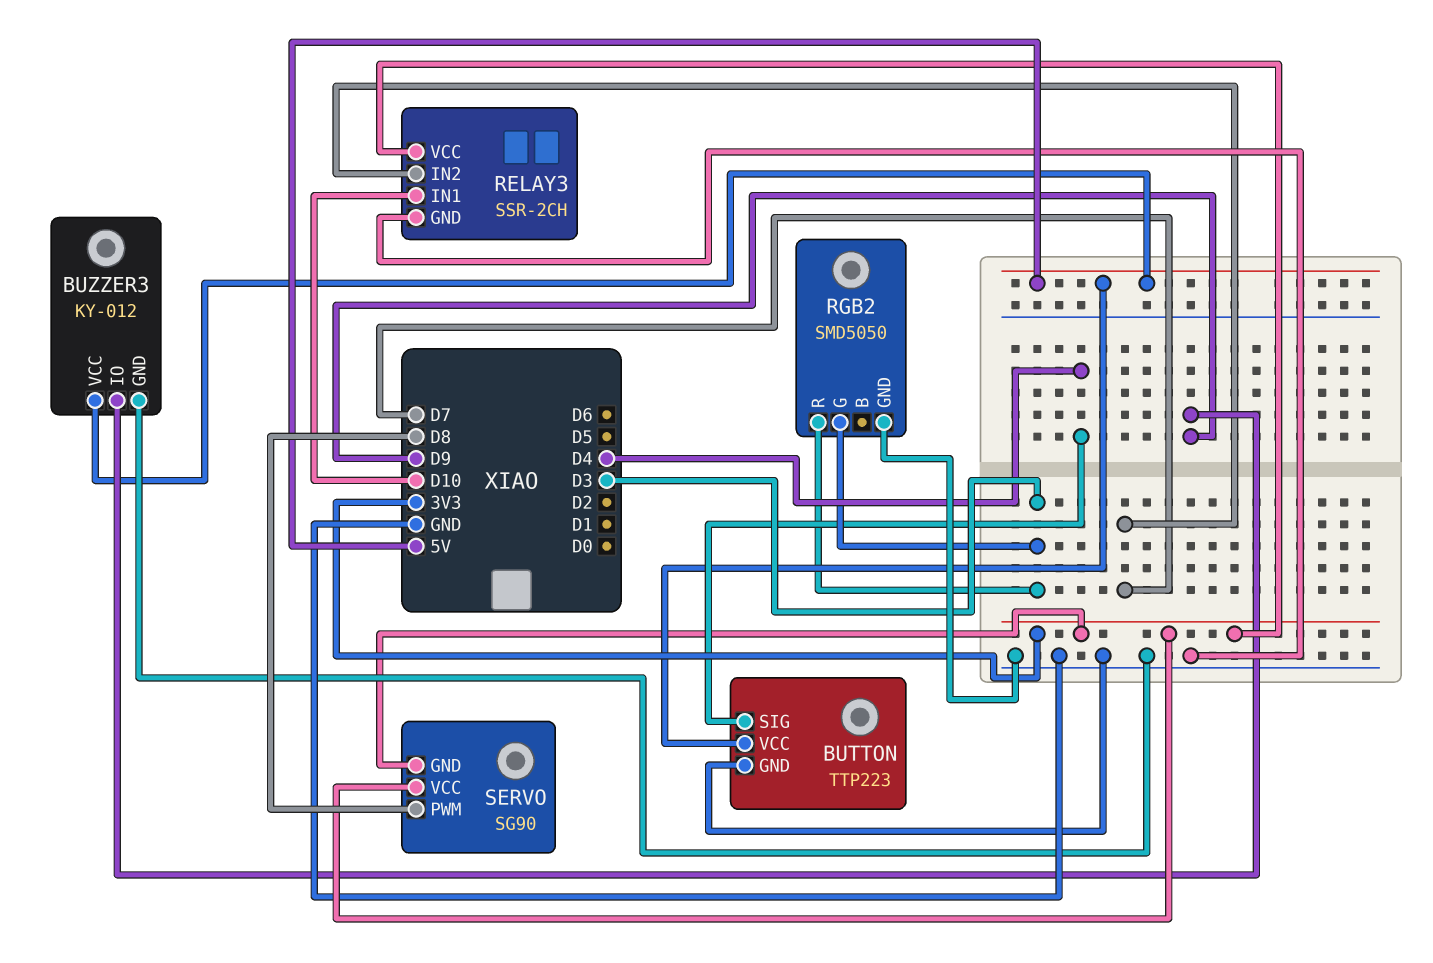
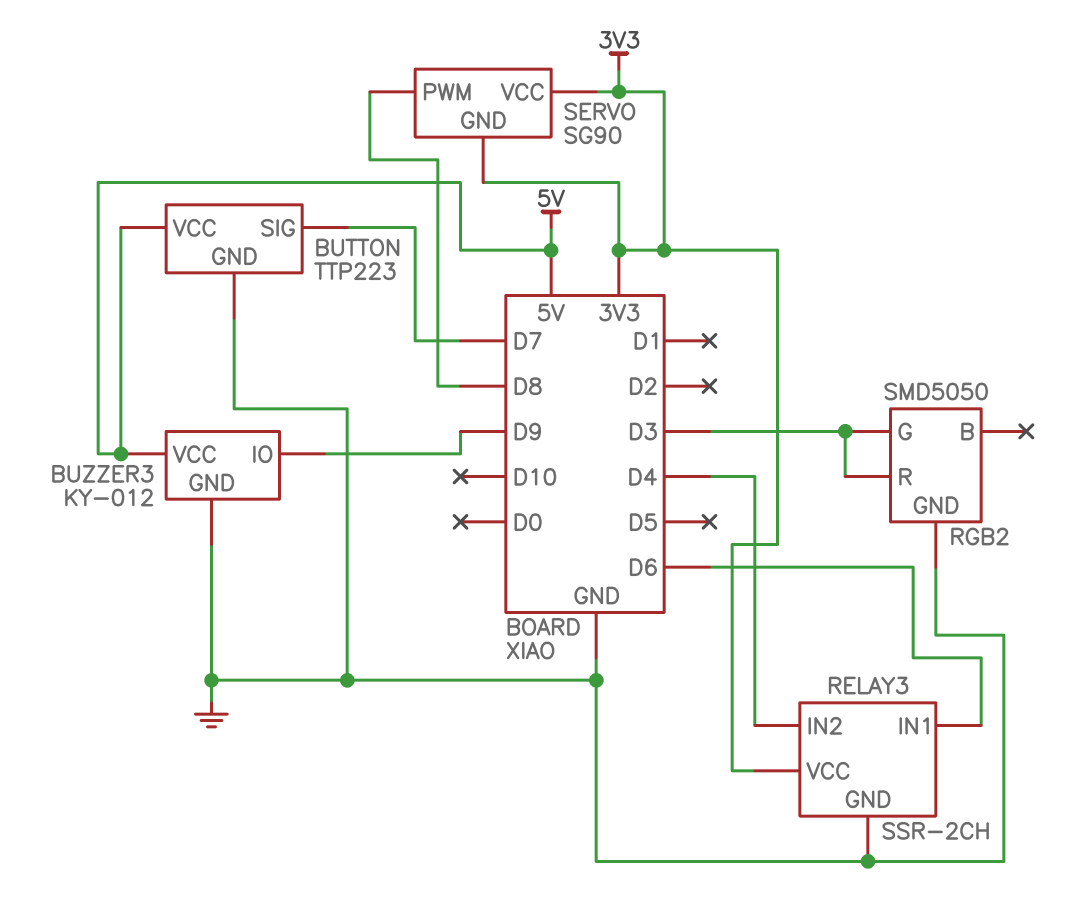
BUTTON pin SIG: D4 -> D7
RELAY3 pin IN1: D10 -> D6
RELAY3 pin IN2: D7 -> D4

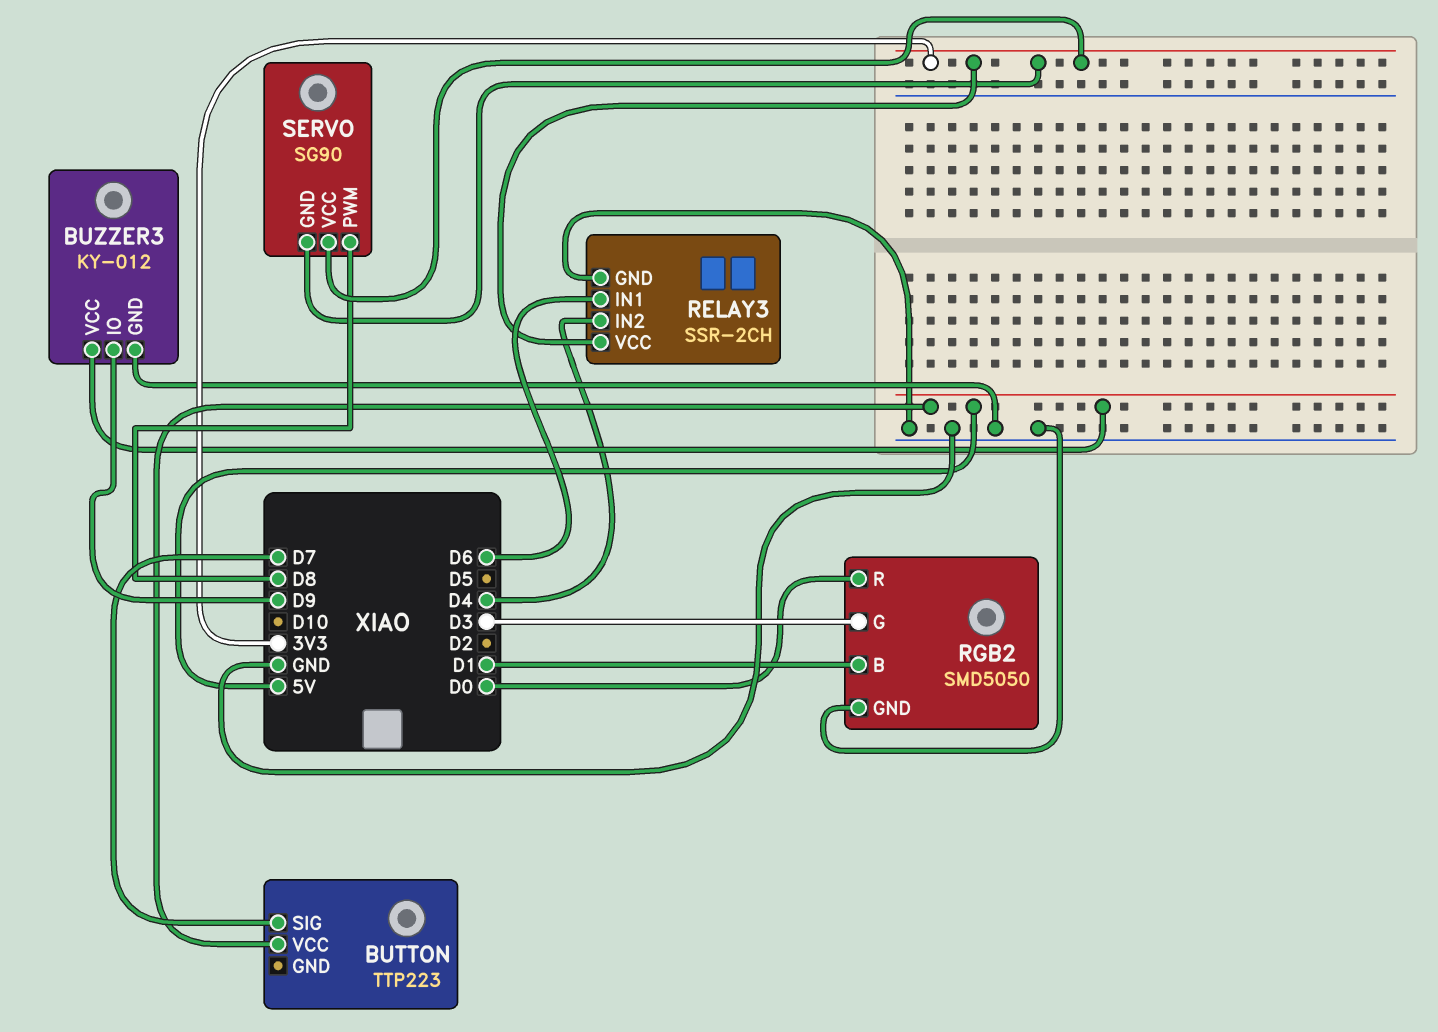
BUTTON pin GND: GND -> none
RGB2 pin B: none -> D1
RGB2 pin R: D3 -> D0

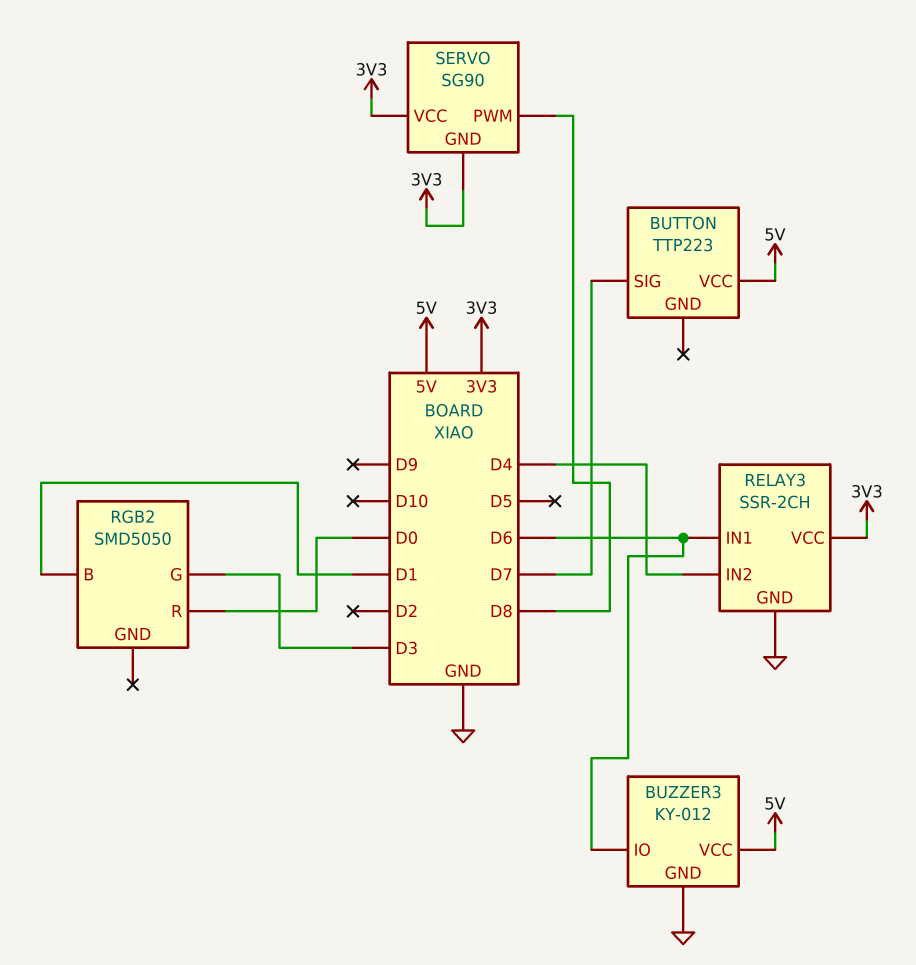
BUZZER3 pin IO: D9 -> D6
RGB2 pin GND: GND -> none

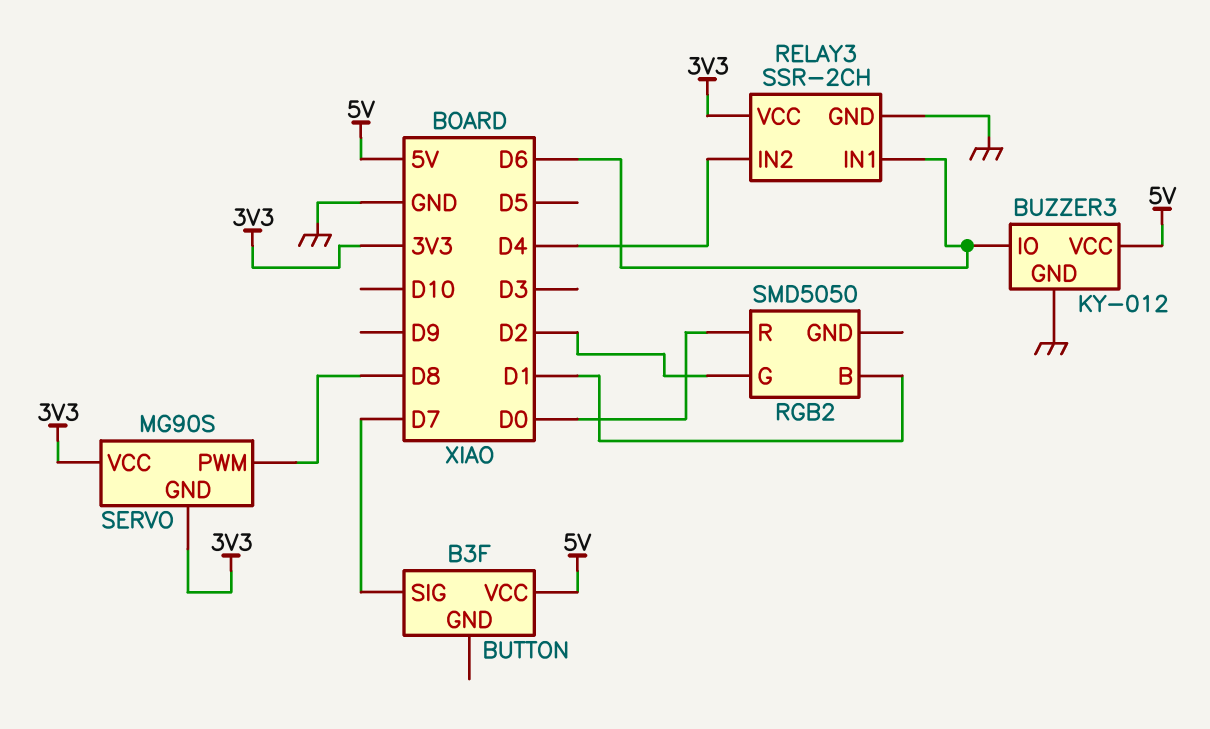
BUTTON: TTP223 -> B3F
RGB2 pin G: D3 -> D2
SERVO: SG90 -> MG90S

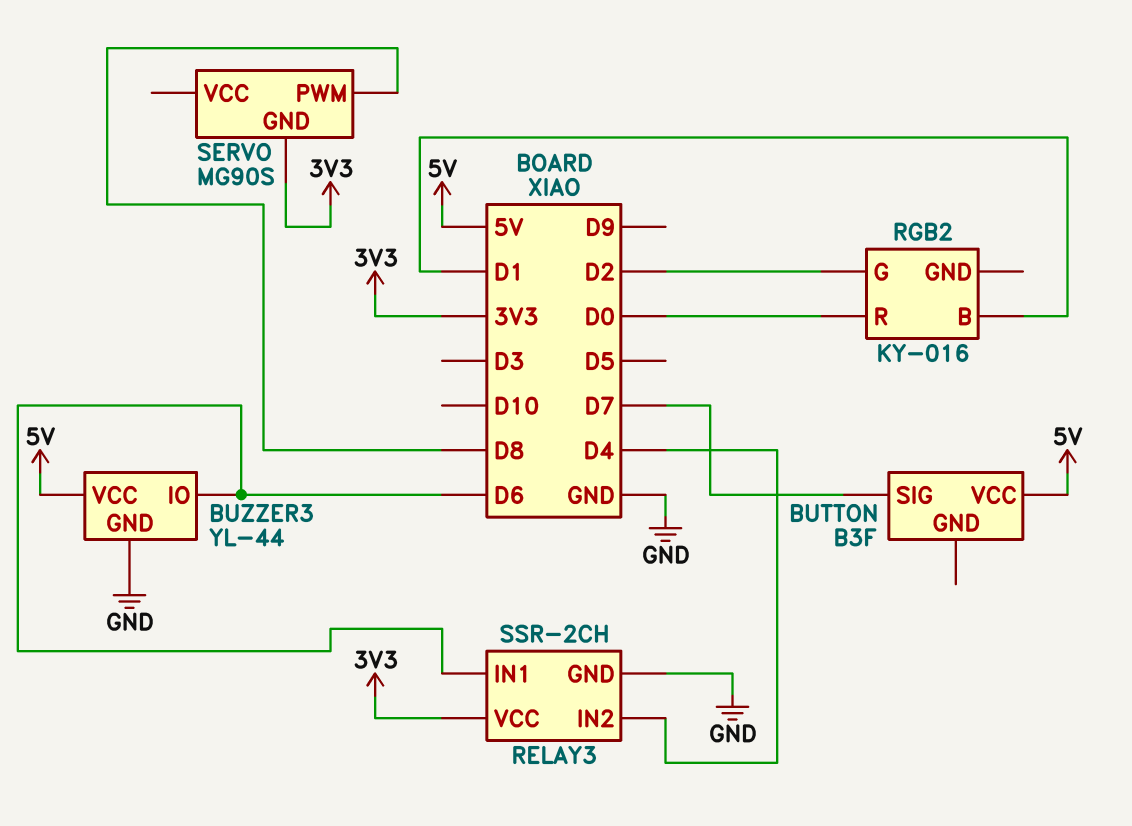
BUZZER3: KY-012 -> YL-44
RGB2: SMD5050 -> KY-016
SERVO pin VCC: 3V3 -> none

